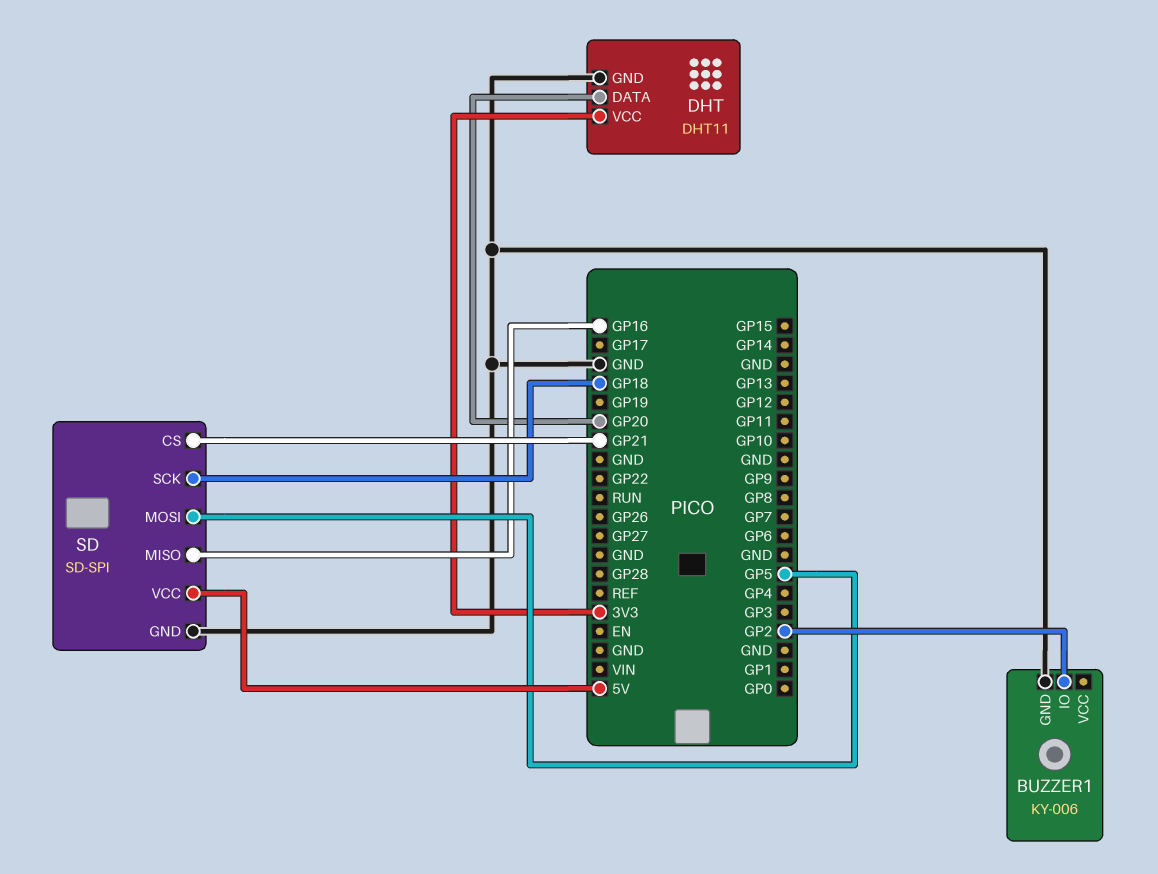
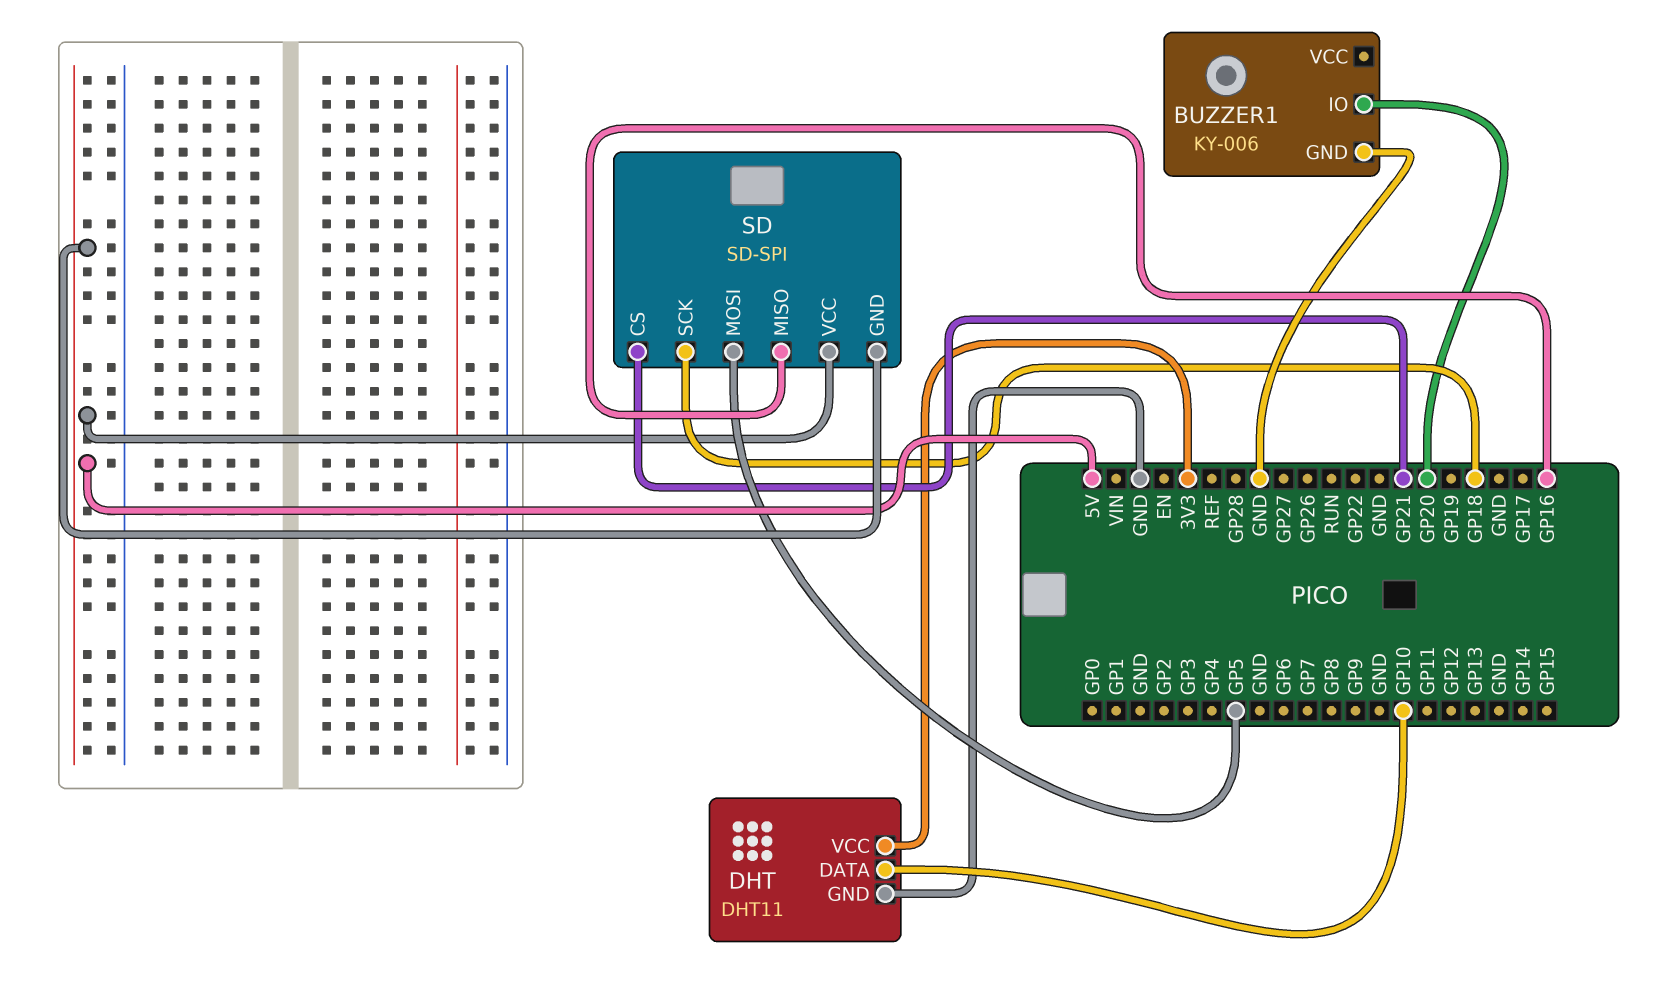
BUZZER1 pin IO: GP2 -> GP20
DHT pin DATA: GP20 -> GP10
SD pin GND: GND -> 5V

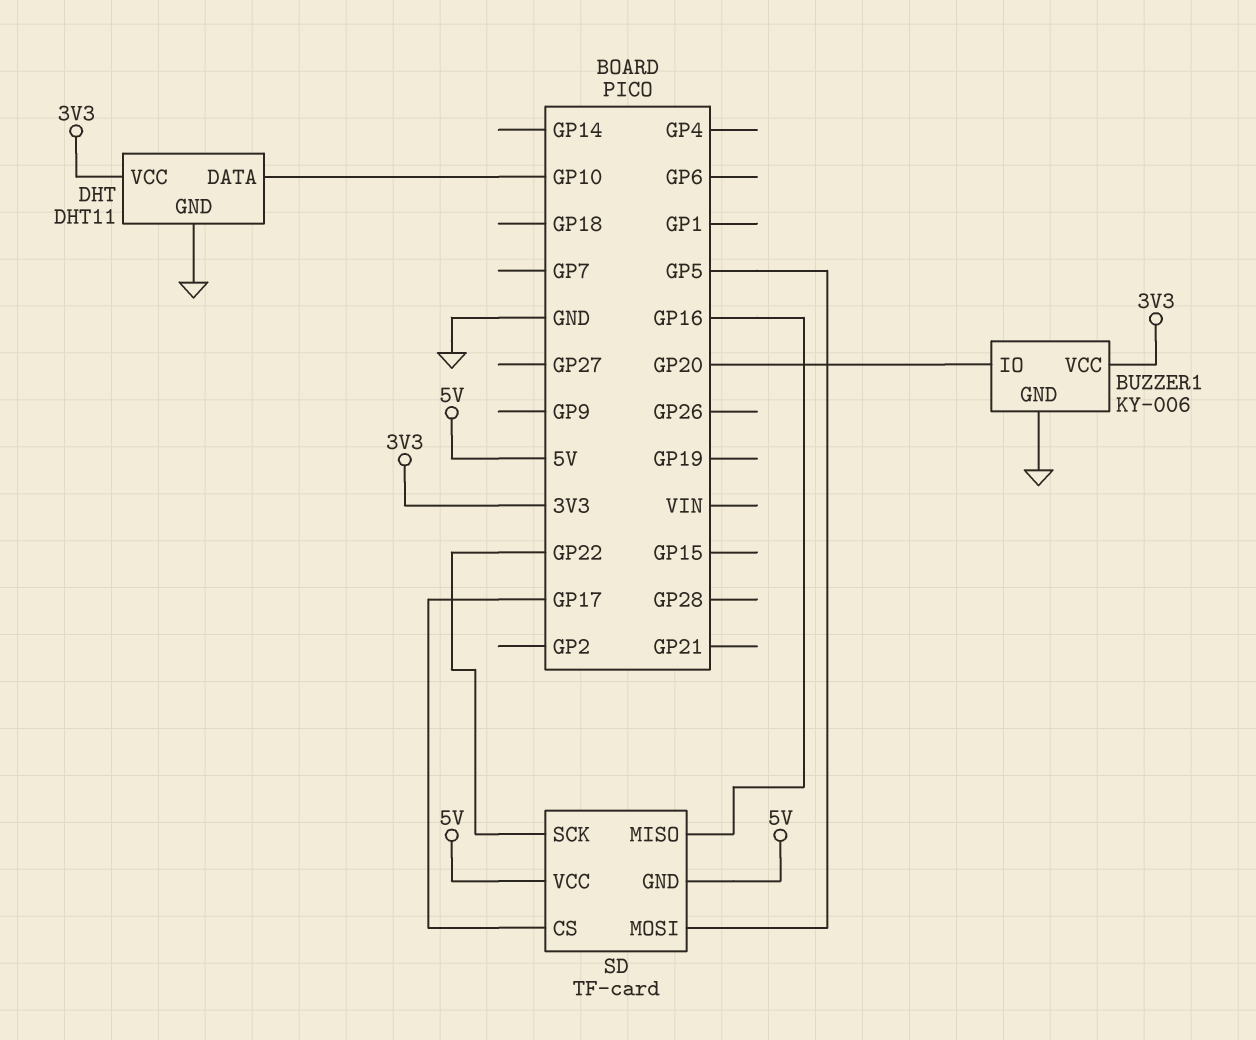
BUZZER1 pin VCC: none -> 3V3
SD: SD-SPI -> TF-card
SD pin CS: GP21 -> GP17
SD pin SCK: GP18 -> GP22

